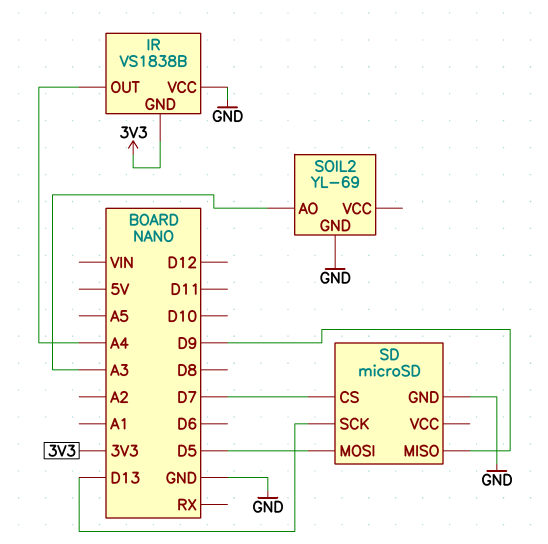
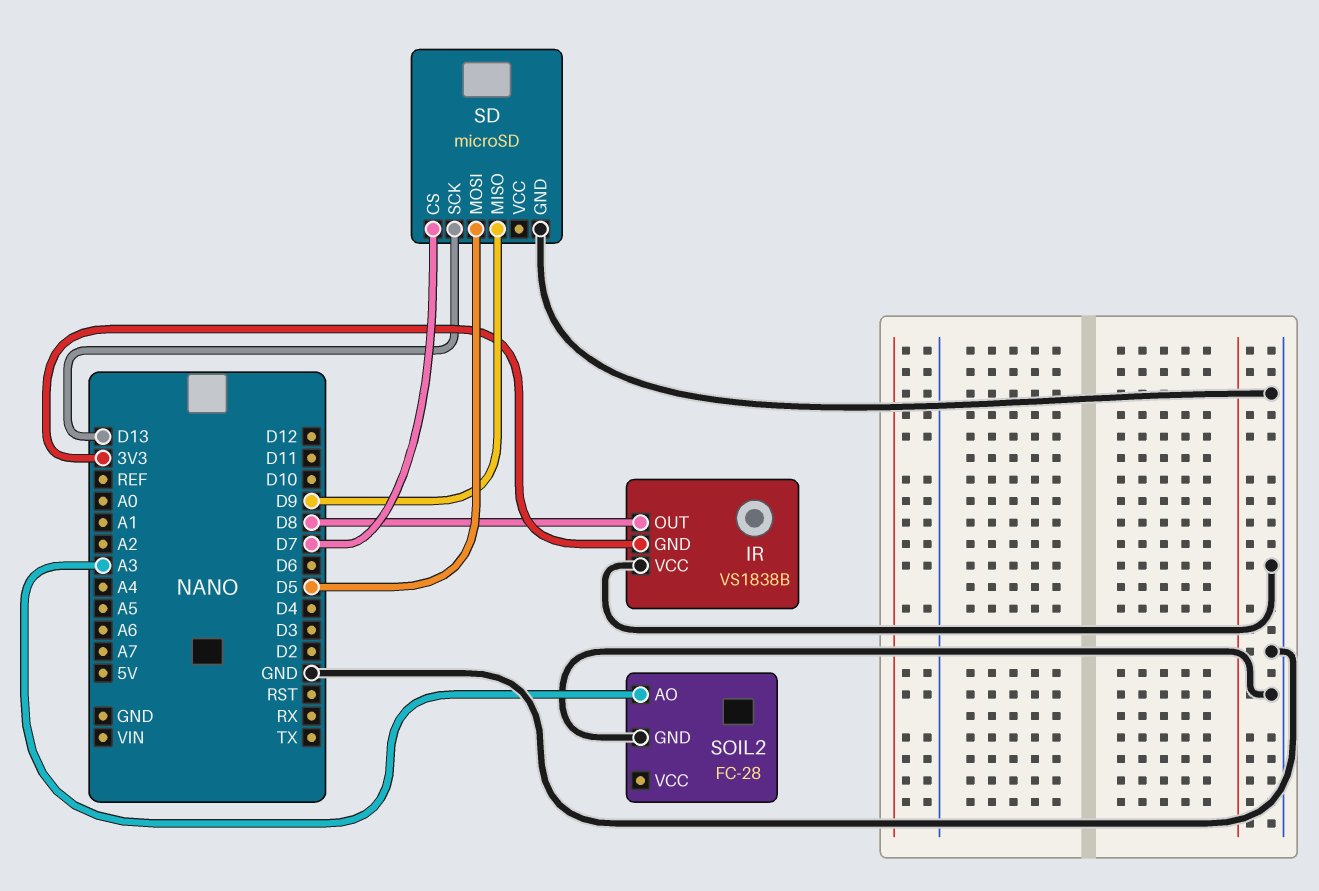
IR pin OUT: A4 -> D8
SOIL2: YL-69 -> FC-28

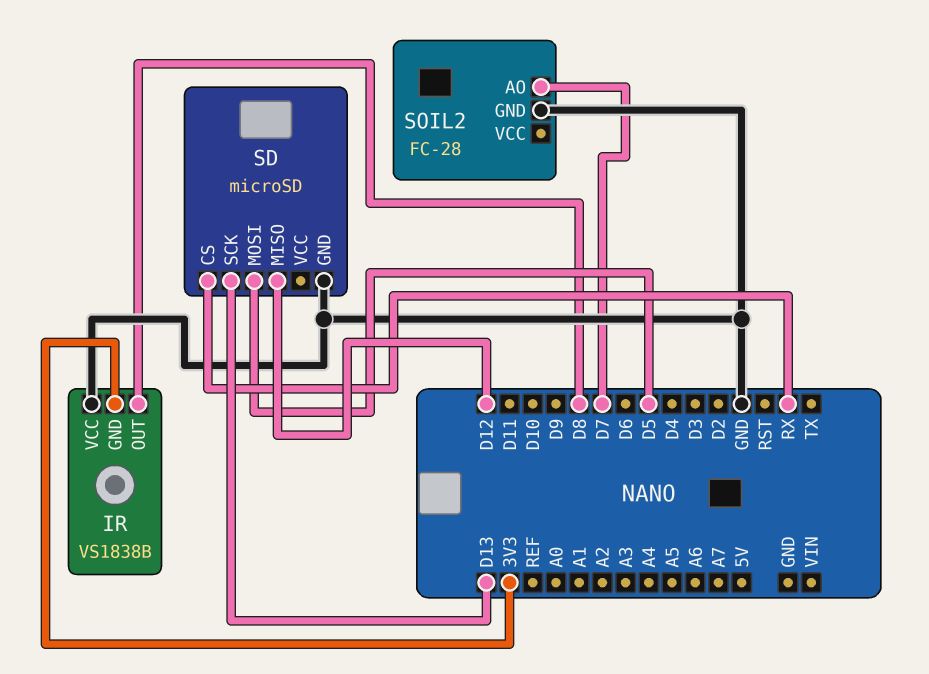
SD pin CS: D7 -> RX
SD pin MISO: D9 -> D12
SOIL2 pin AO: A3 -> D7

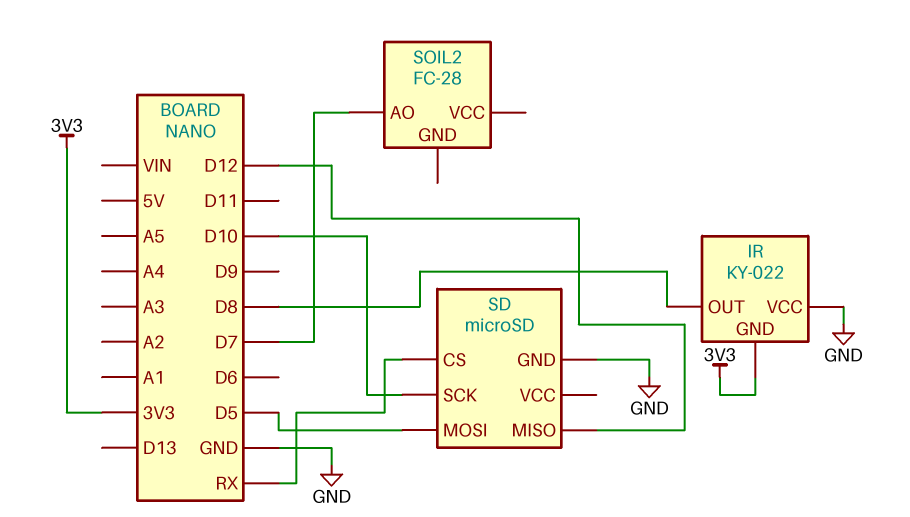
IR: VS1838B -> KY-022
SD pin SCK: D13 -> D10
SOIL2 pin GND: GND -> none

